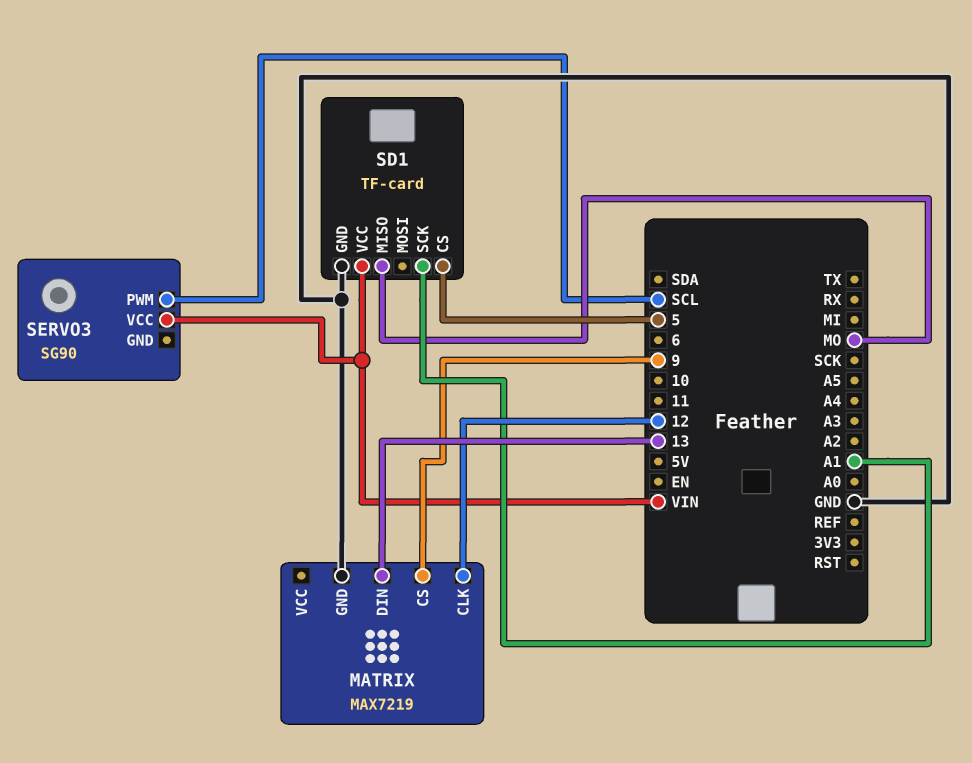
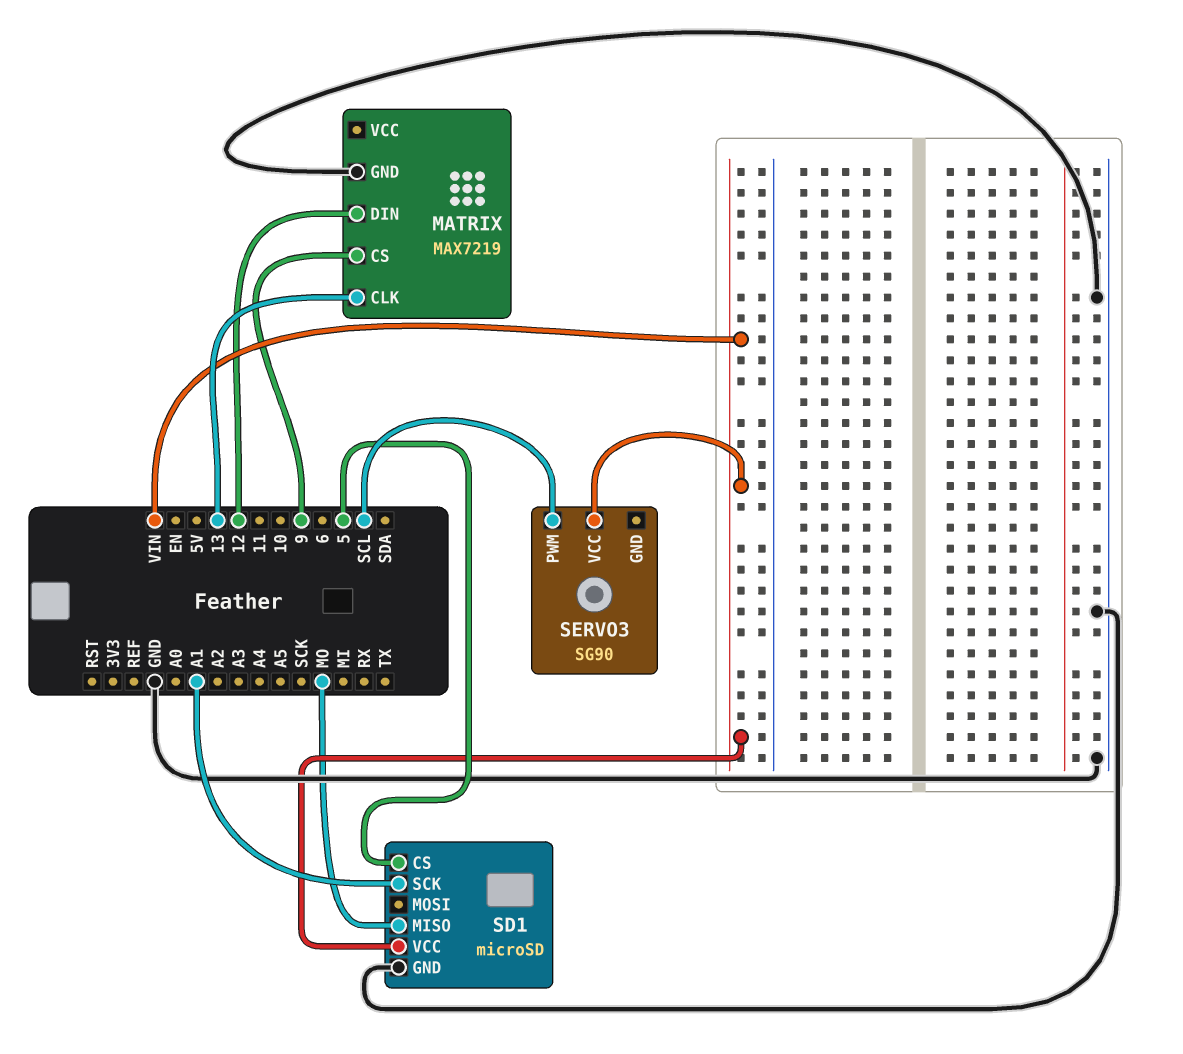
MATRIX pin CLK: 12 -> 13
MATRIX pin DIN: 13 -> 12
SD1: TF-card -> microSD

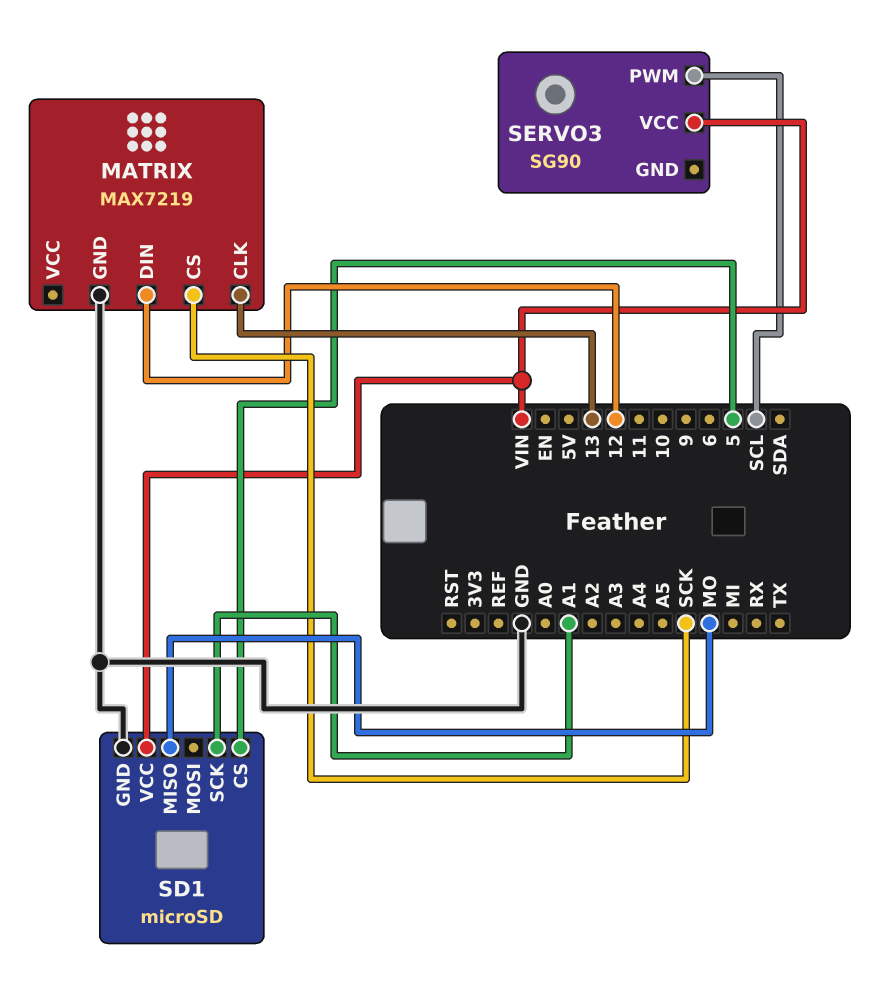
MATRIX pin CS: 9 -> SCK

